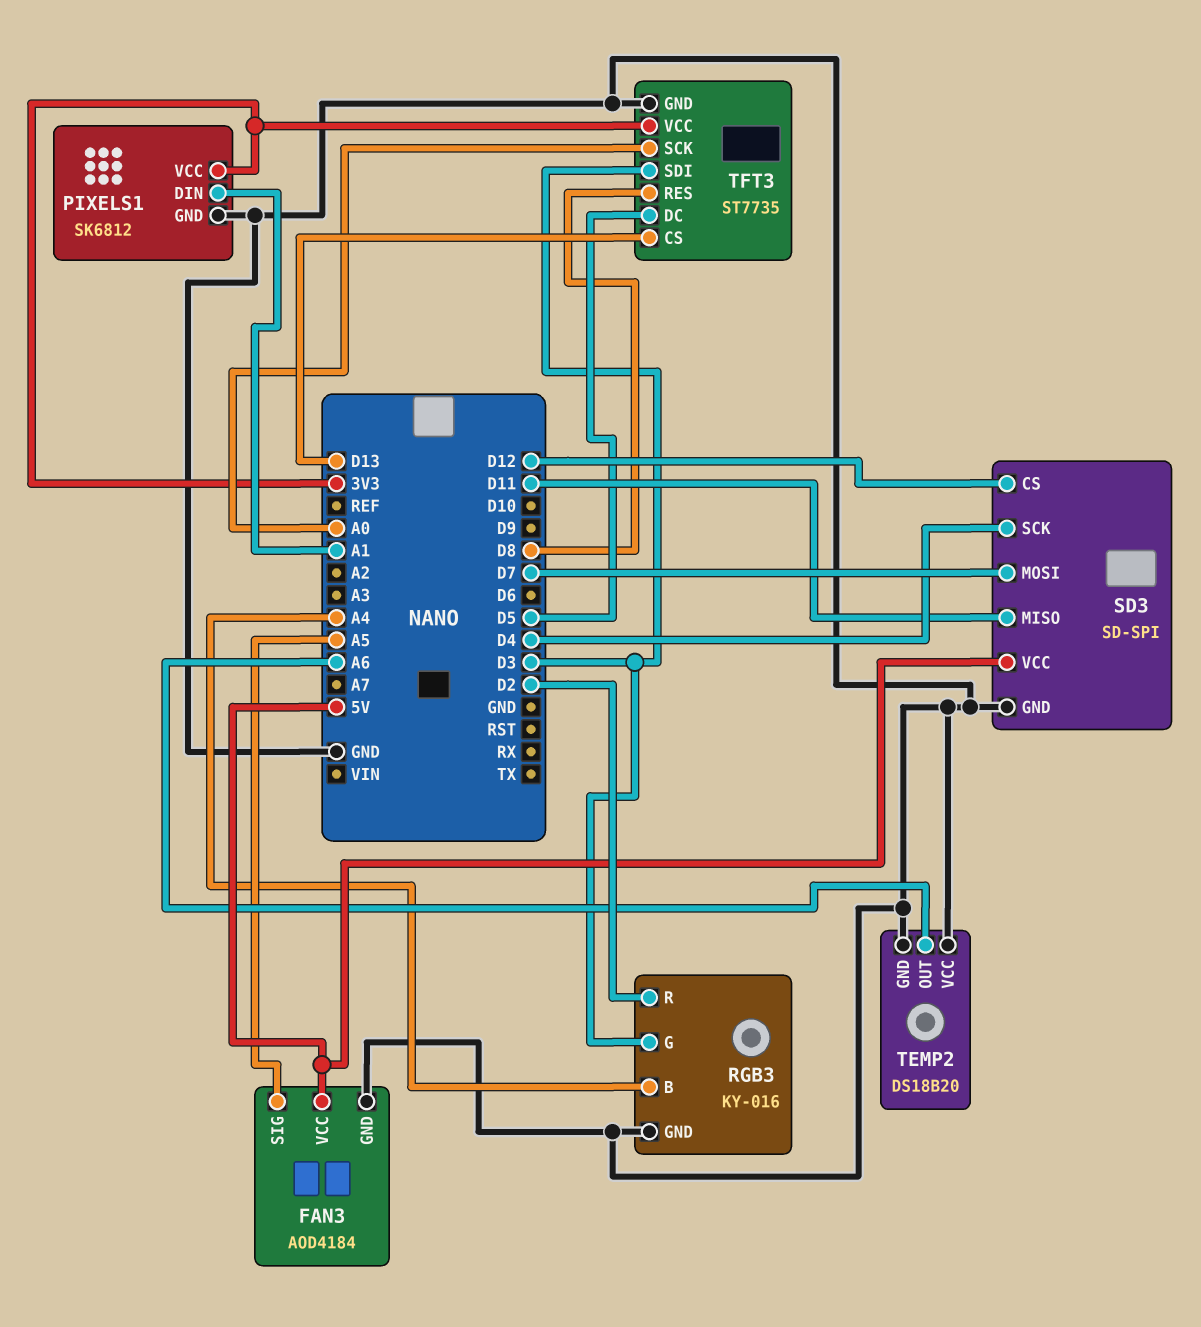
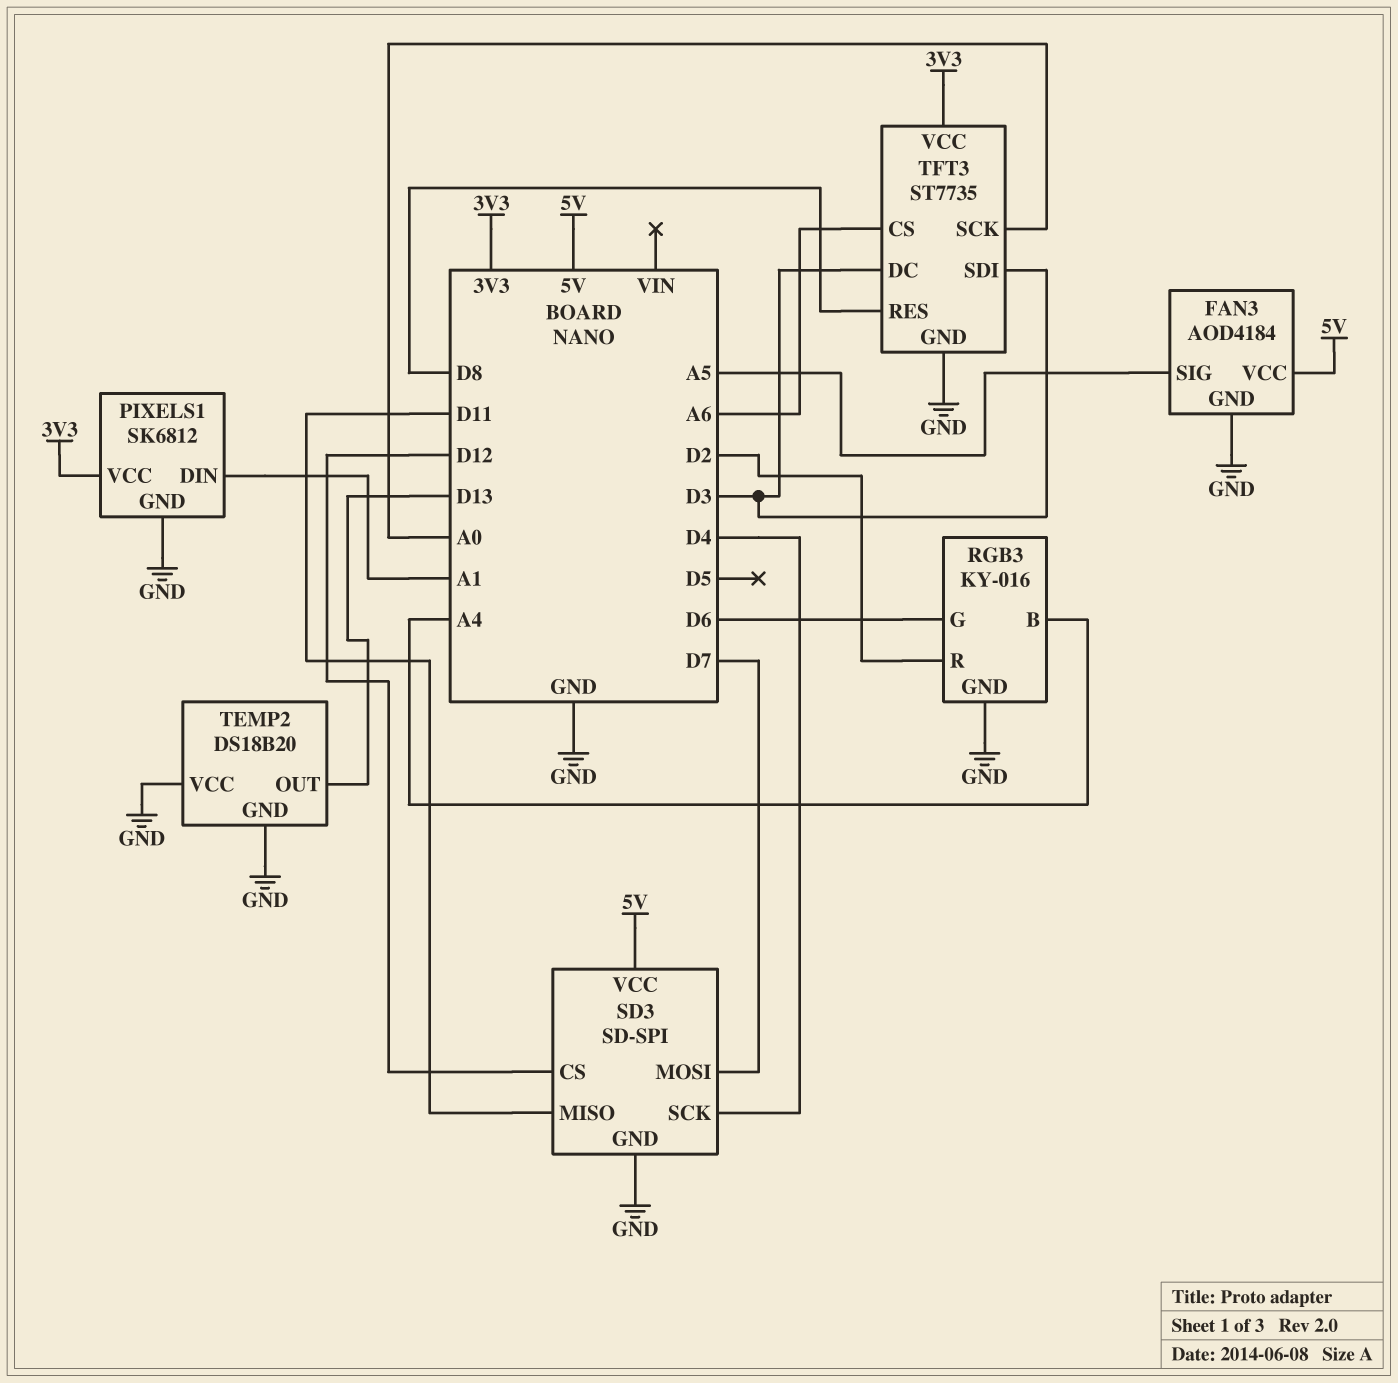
RGB3 pin G: D3 -> D6
TEMP2 pin OUT: A6 -> D13
TFT3 pin CS: D13 -> A6
TFT3 pin DC: D5 -> D3

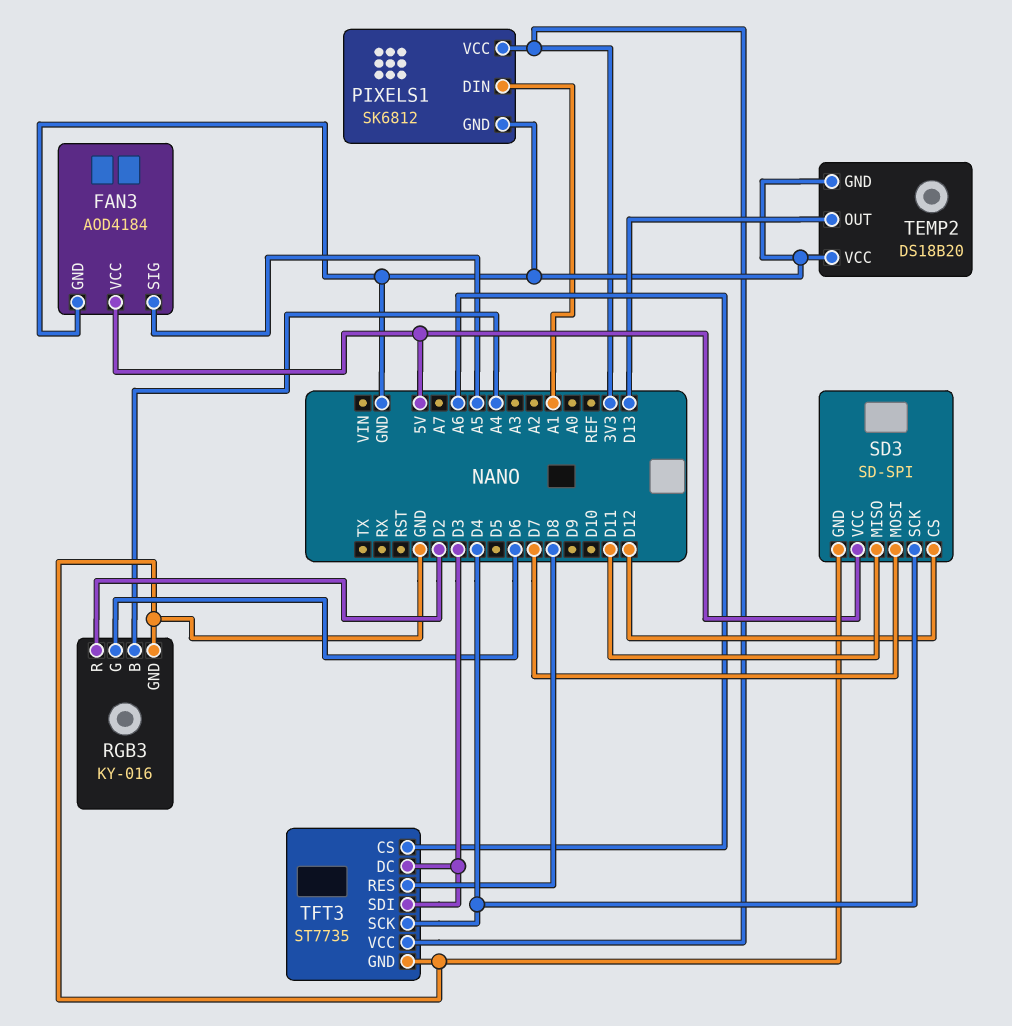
TFT3 pin SCK: A0 -> D4

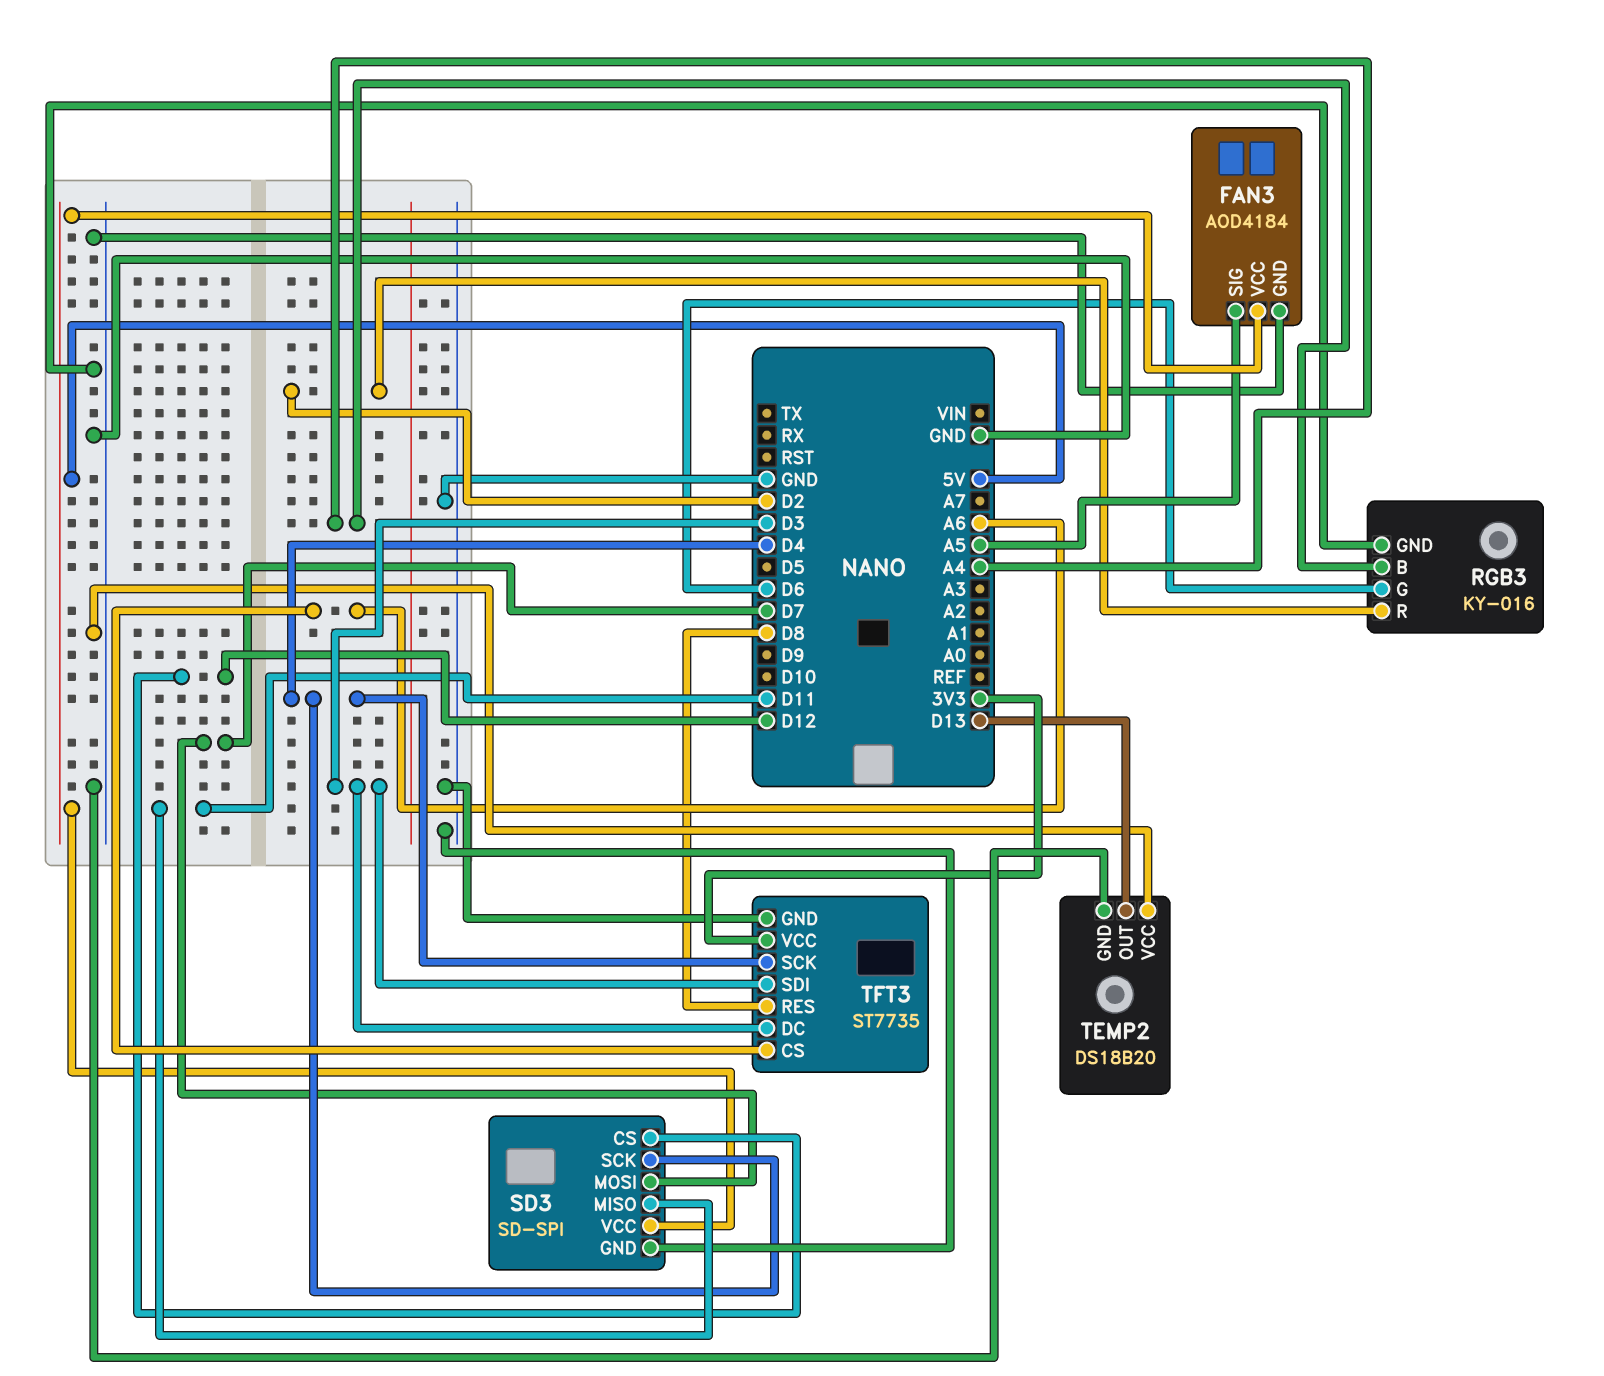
PIXELS1: SK6812 -> none
PIXELS1 pin DIN: A1 -> none
PIXELS1 pin GND: GND -> none
PIXELS1 pin VCC: 3V3 -> none

